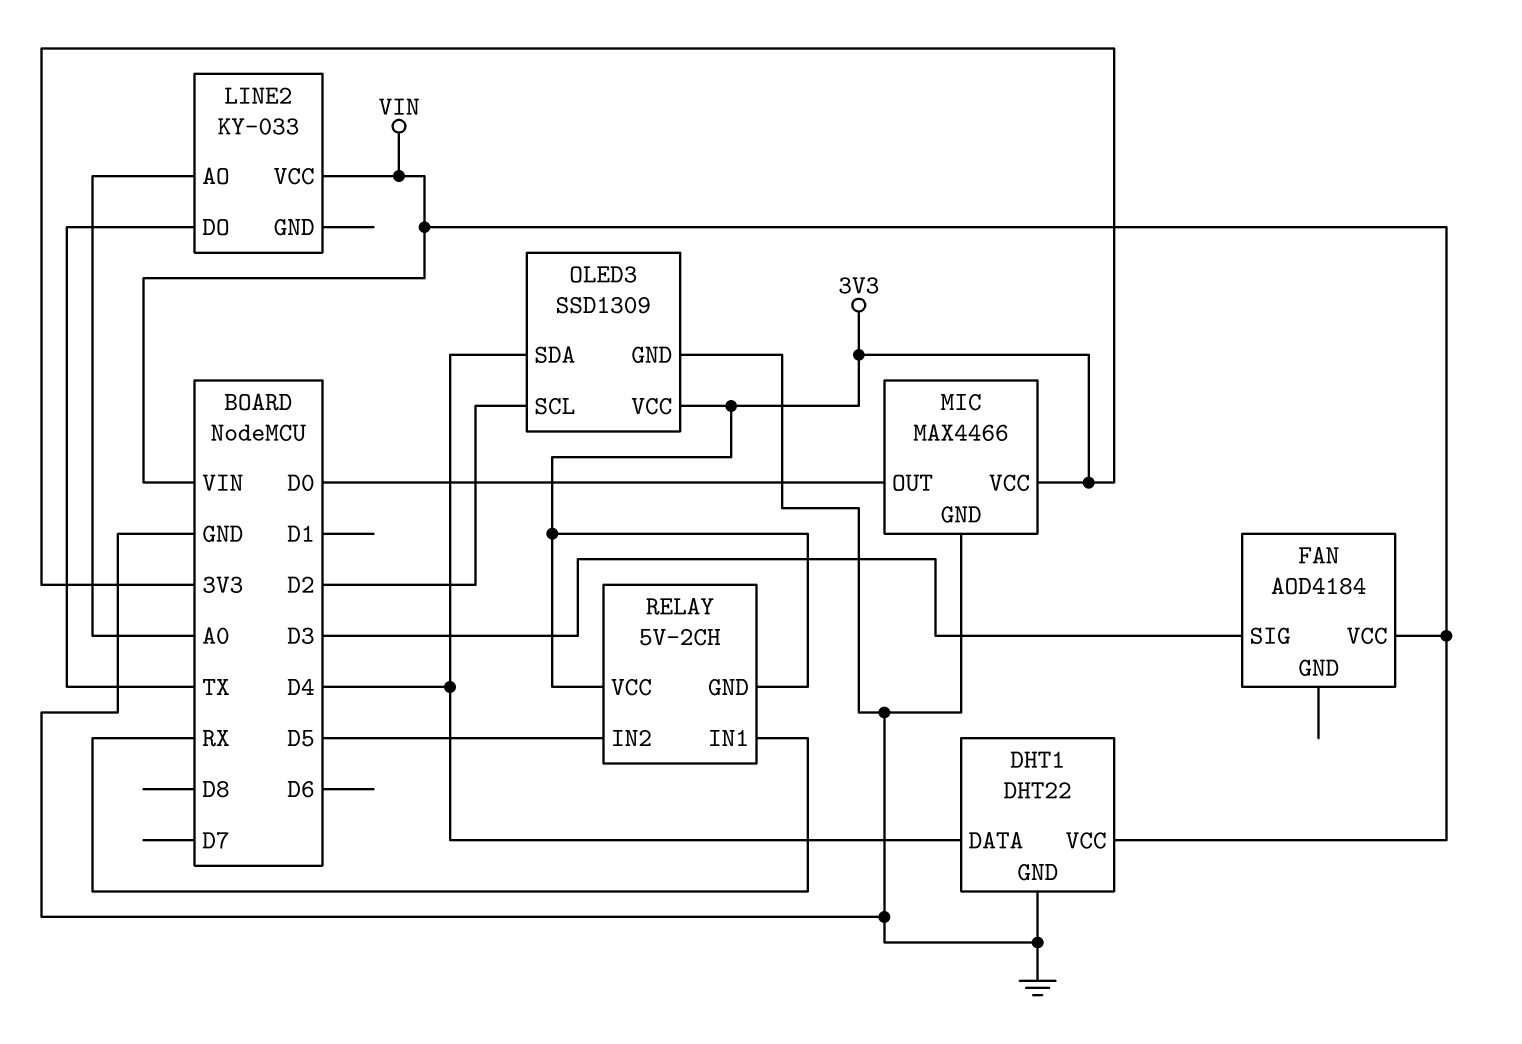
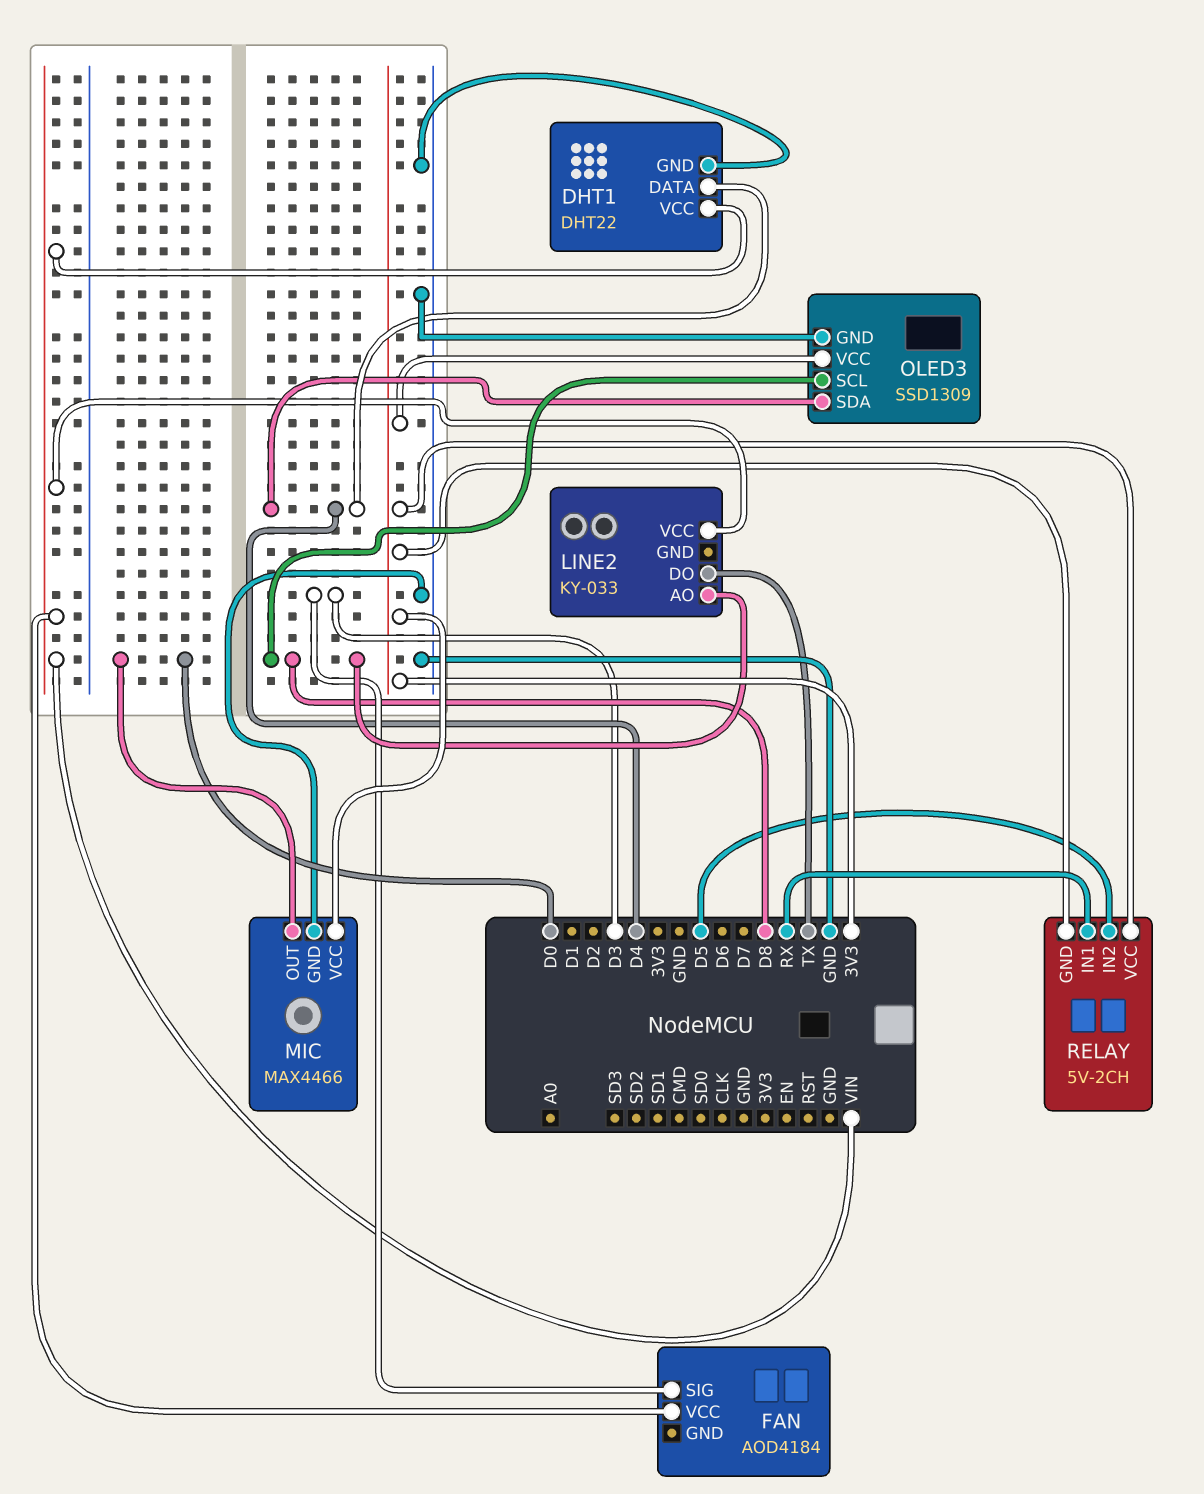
LINE2 pin AO: A0 -> D8
OLED3 pin SCL: D2 -> D8

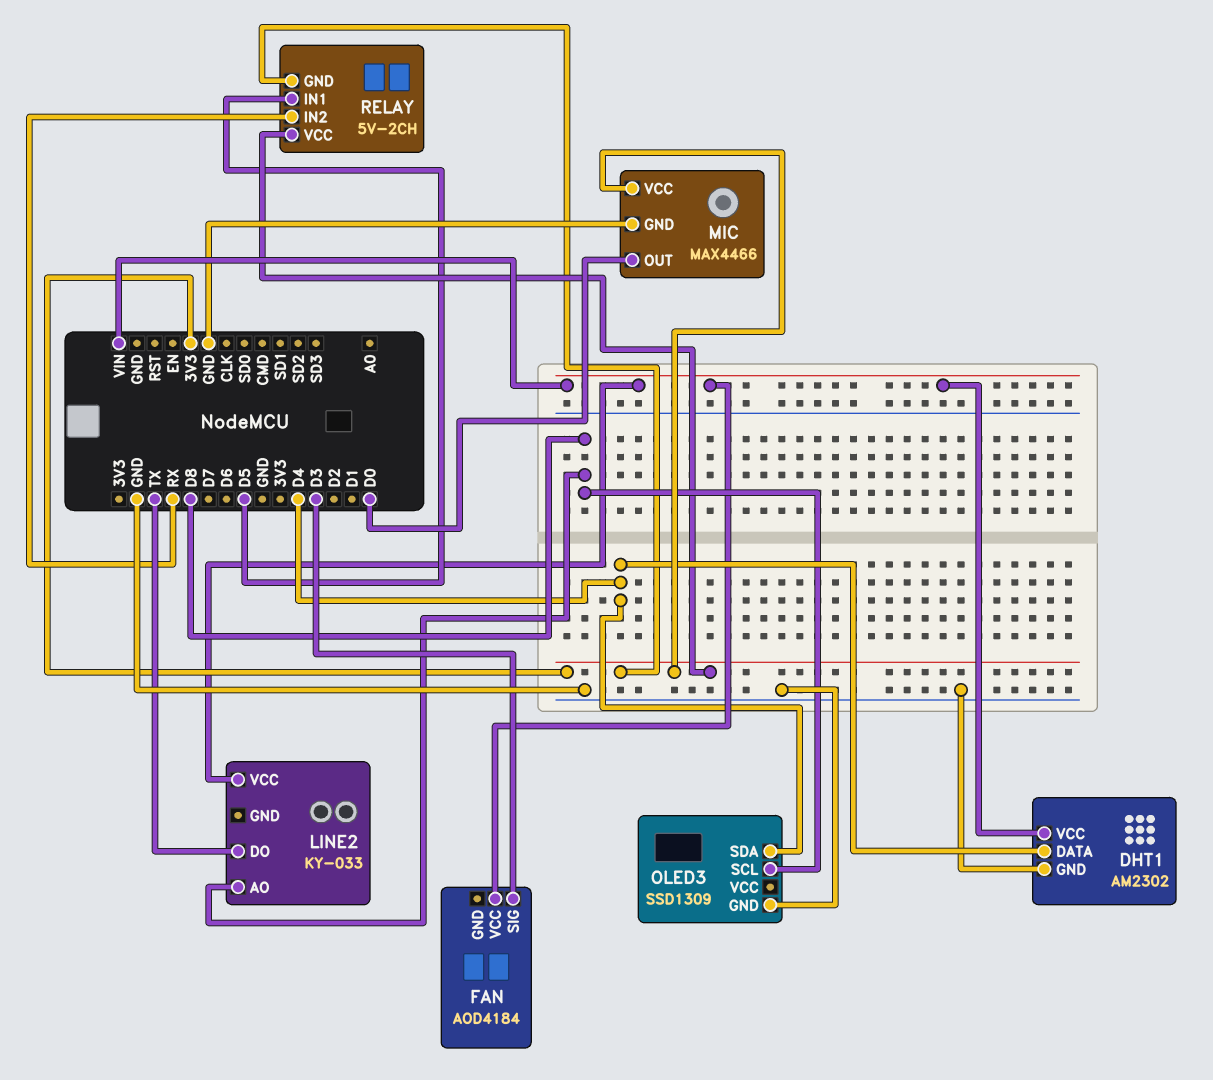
DHT1: DHT22 -> AM2302
OLED3 pin VCC: 3V3 -> none
RELAY pin IN1: RX -> D5
RELAY pin IN2: D5 -> RX

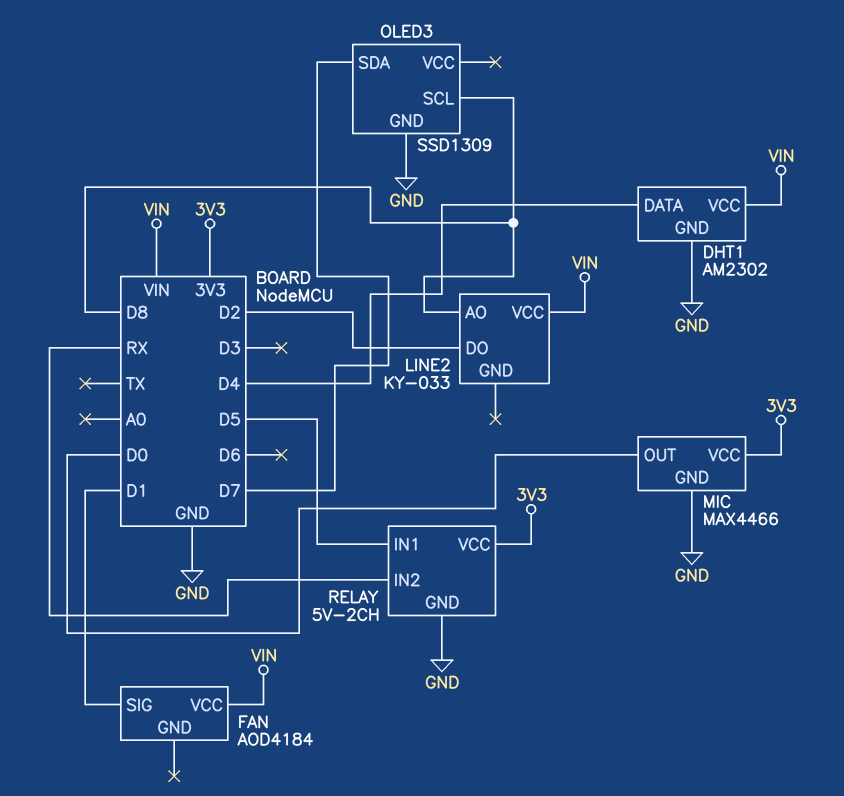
FAN pin SIG: D3 -> D1
LINE2 pin DO: TX -> D2
OLED3 pin SDA: D4 -> D7
RELAY pin GND: 3V3 -> GND

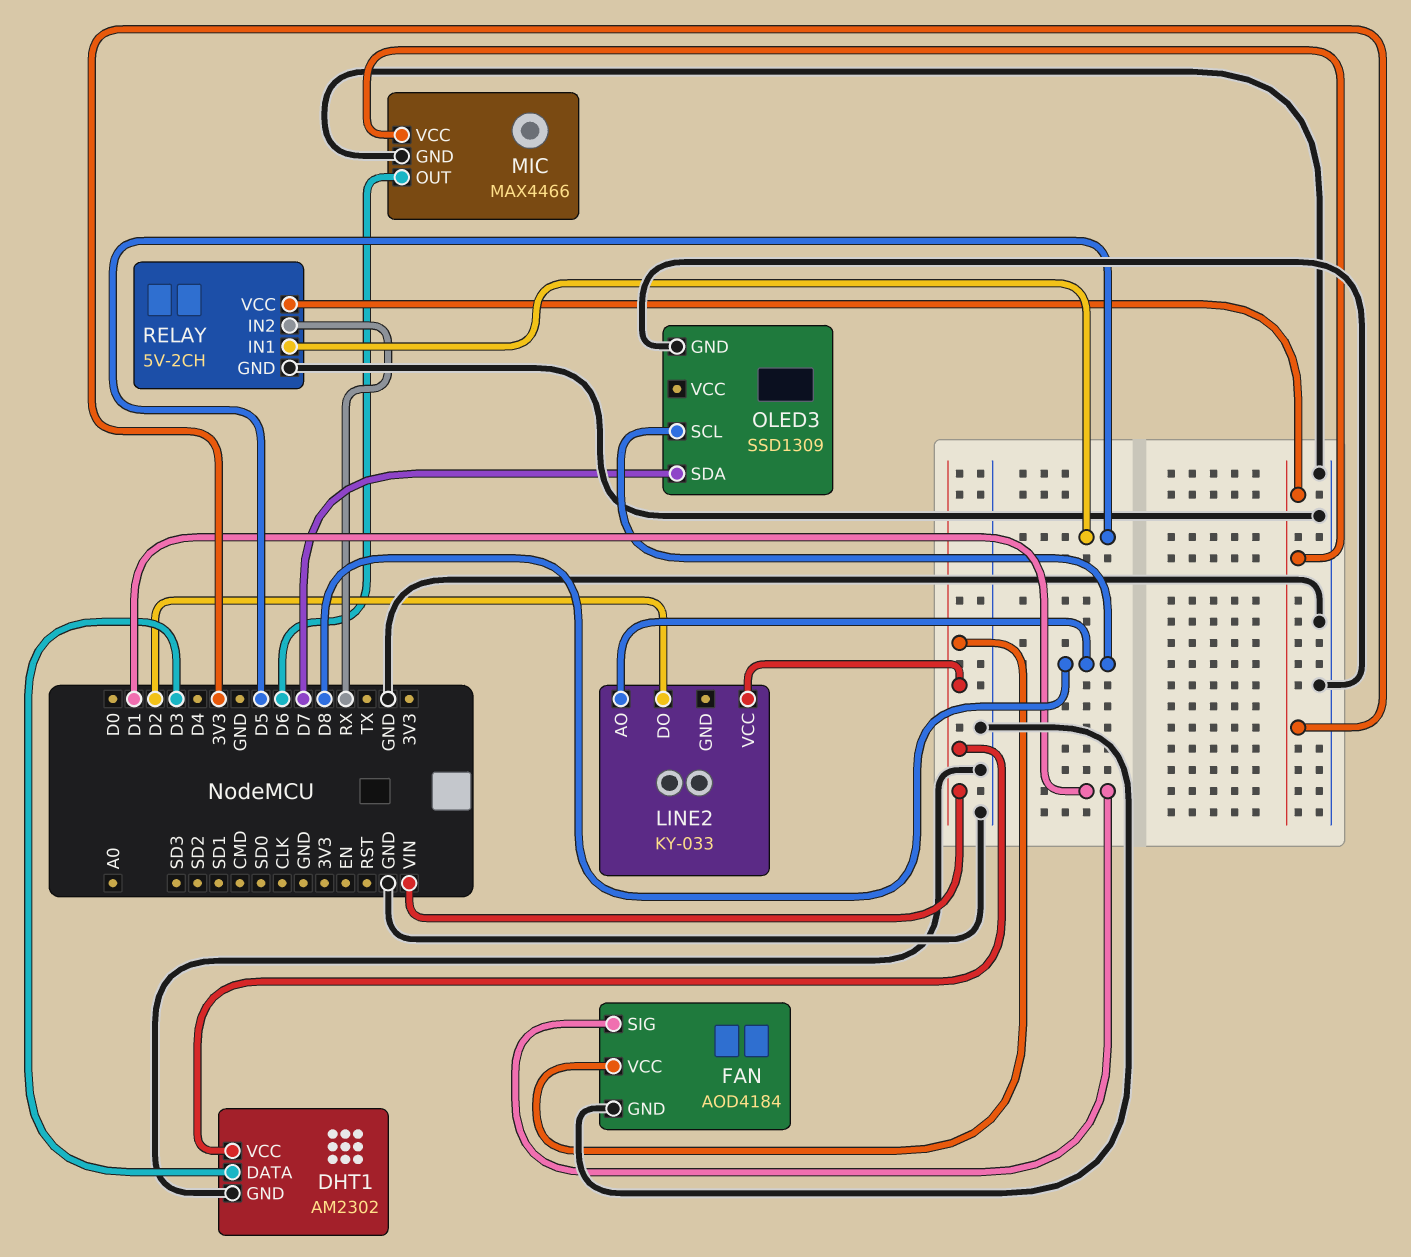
DHT1 pin DATA: D4 -> D3
FAN pin GND: none -> GND
MIC pin OUT: D0 -> D6

